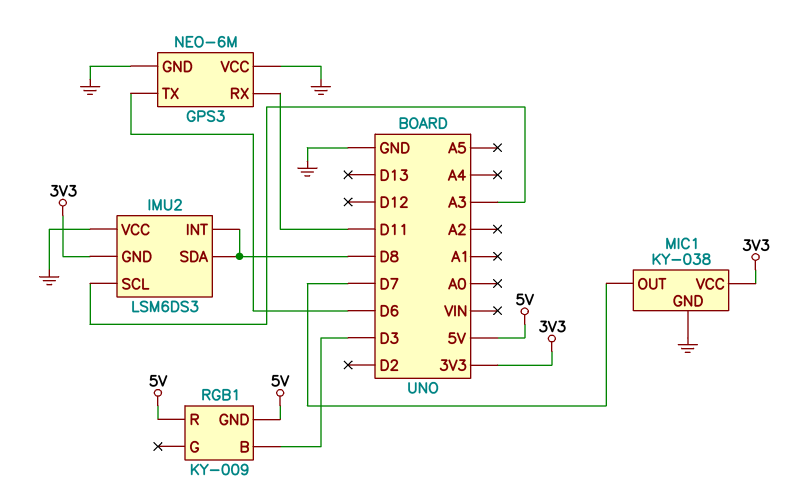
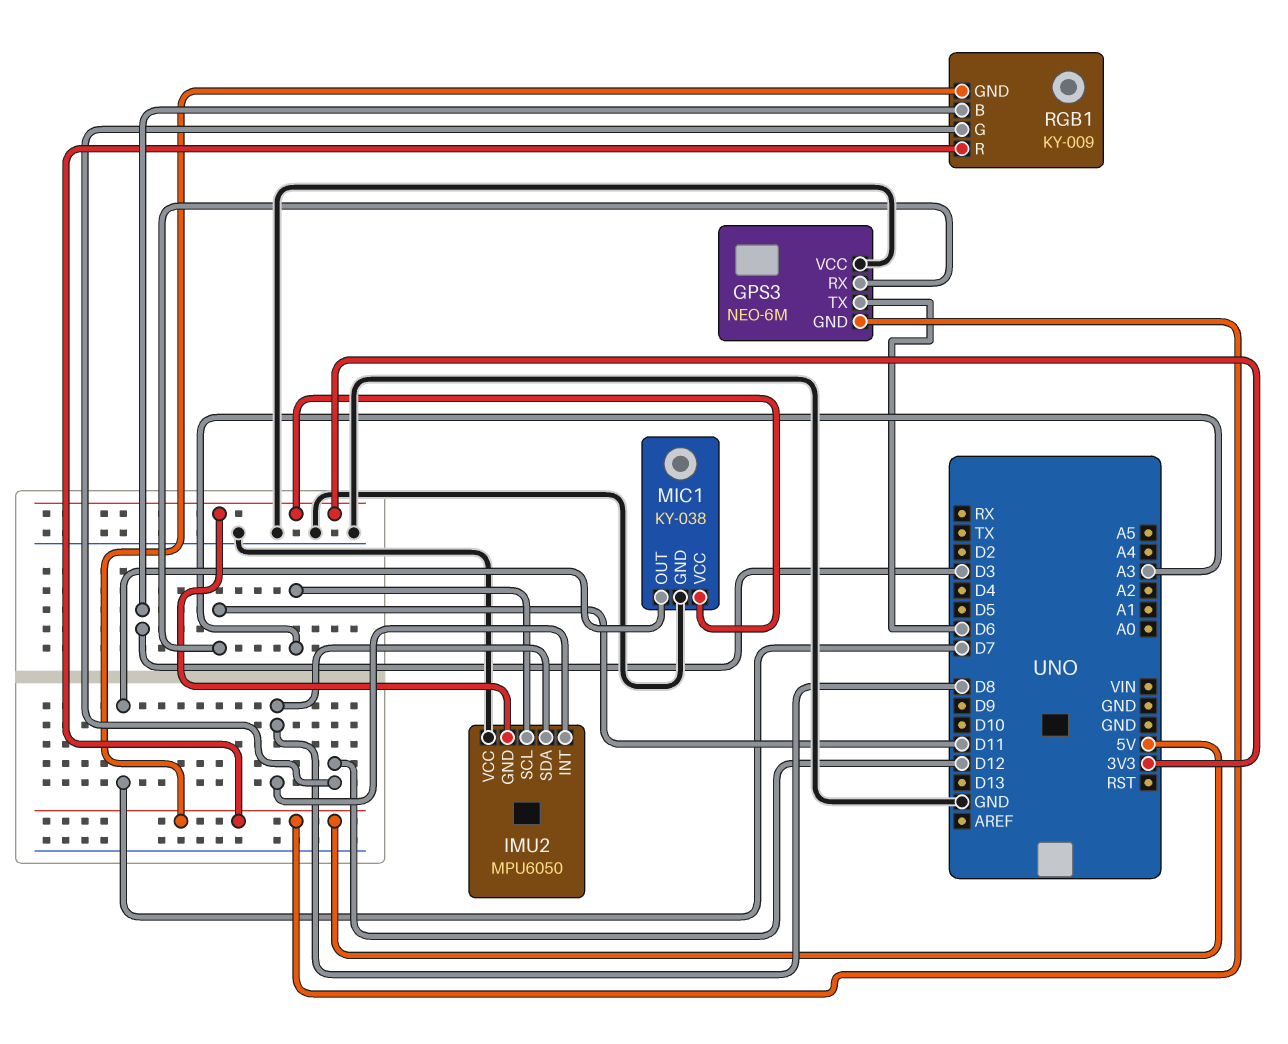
GPS3 pin GND: GND -> 5V
IMU2: LSM6DS3 -> MPU6050
RGB1 pin G: none -> D12

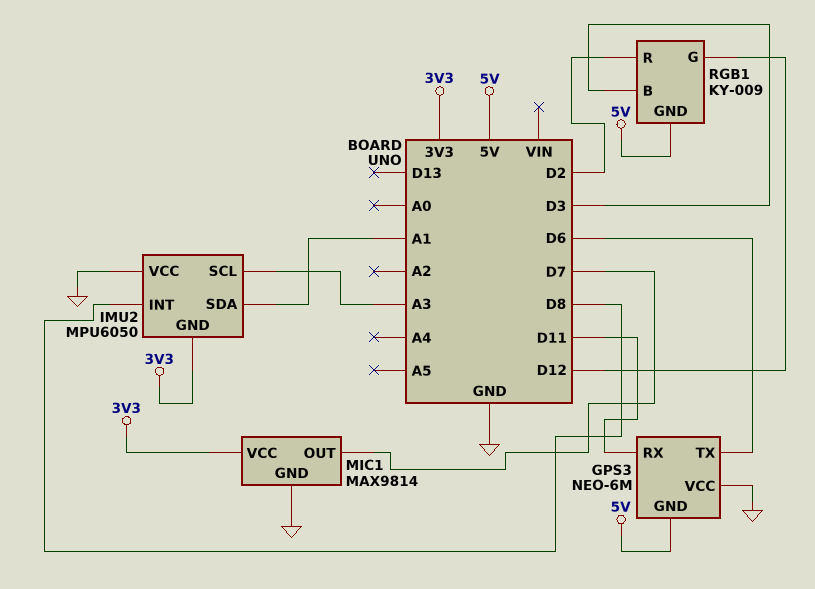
IMU2 pin SDA: D8 -> A1
MIC1: KY-038 -> MAX9814
RGB1 pin R: 5V -> D2

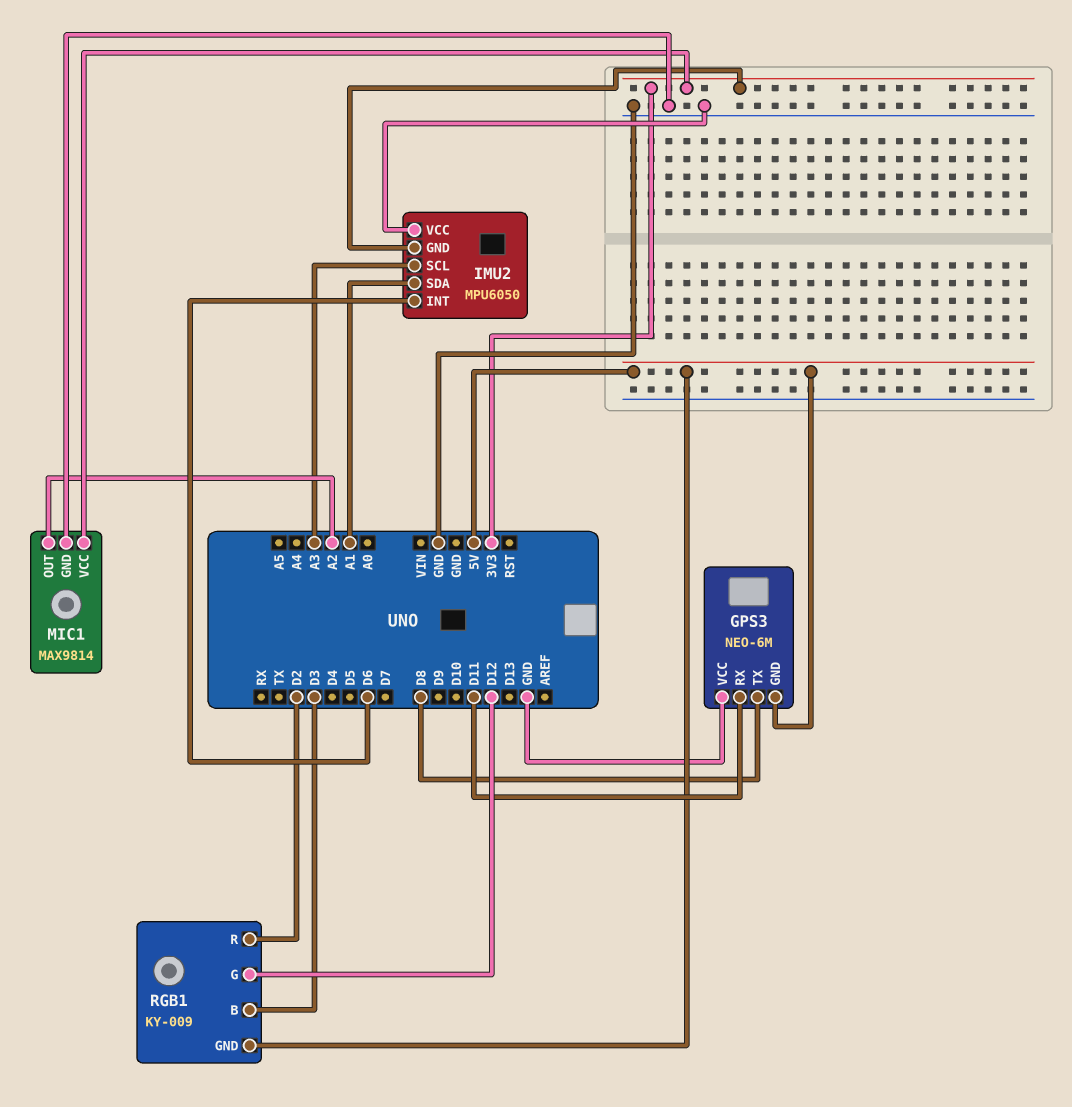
GPS3 pin TX: D6 -> D8
IMU2 pin INT: D8 -> D6
MIC1 pin OUT: D7 -> A2

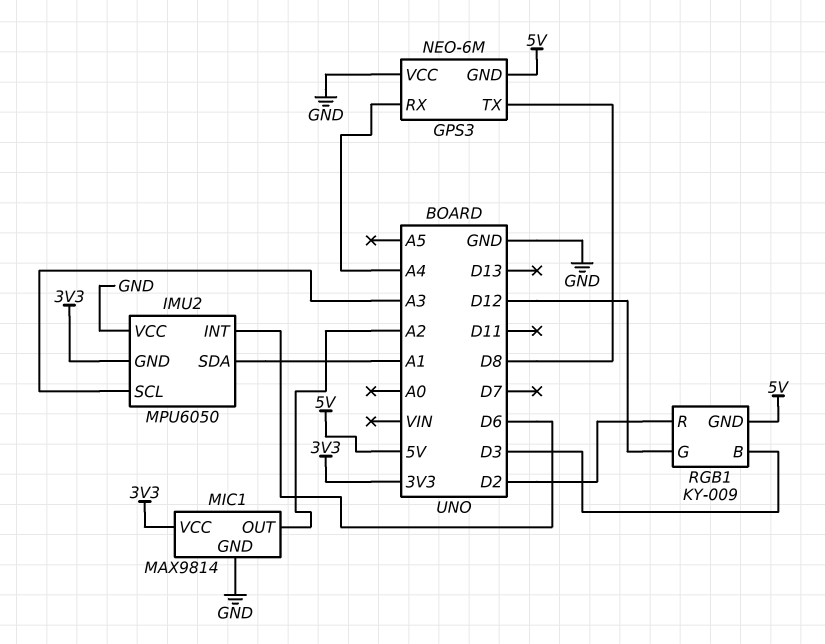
GPS3 pin RX: D11 -> A4

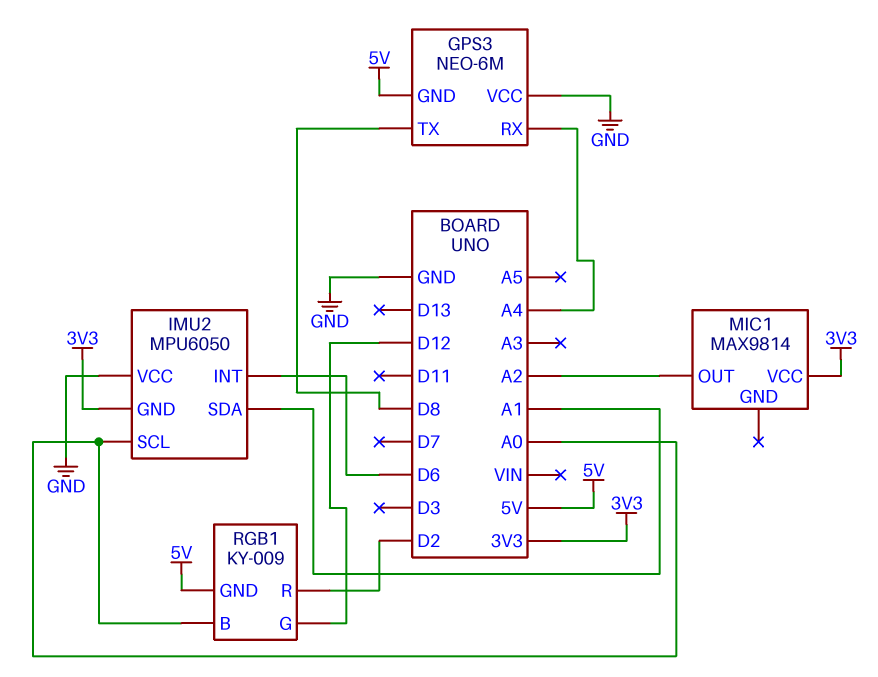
IMU2 pin SCL: A3 -> A0
MIC1 pin GND: GND -> none
RGB1 pin B: D3 -> A0

